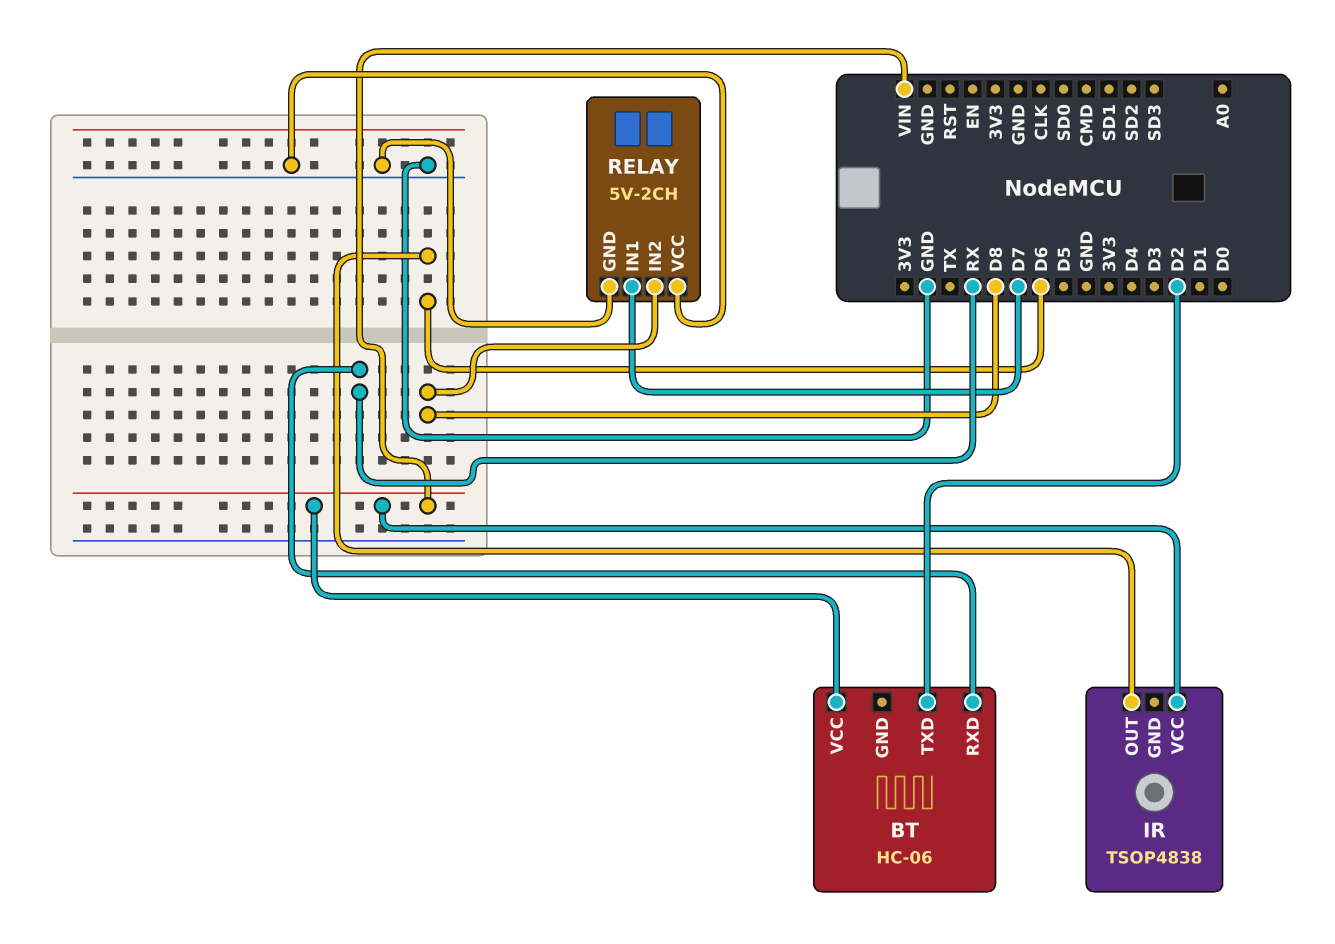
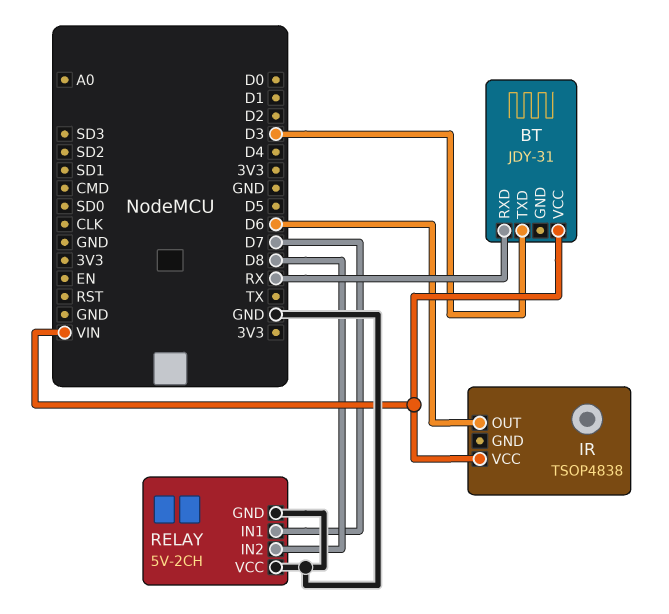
BT: HC-06 -> JDY-31
BT pin TXD: D2 -> D3

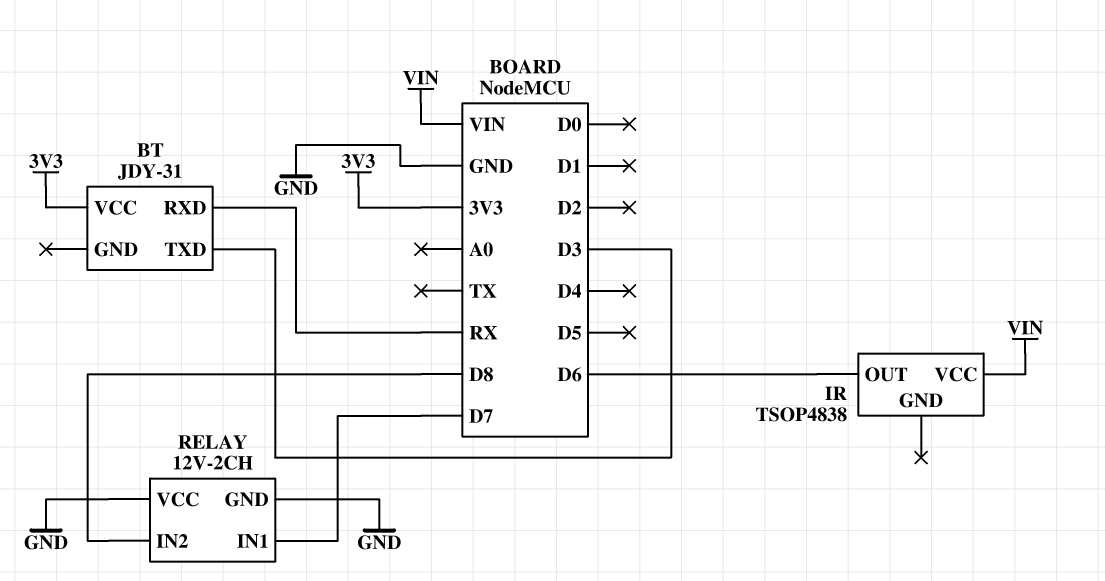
BT pin VCC: VIN -> 3V3
RELAY: 5V-2CH -> 12V-2CH

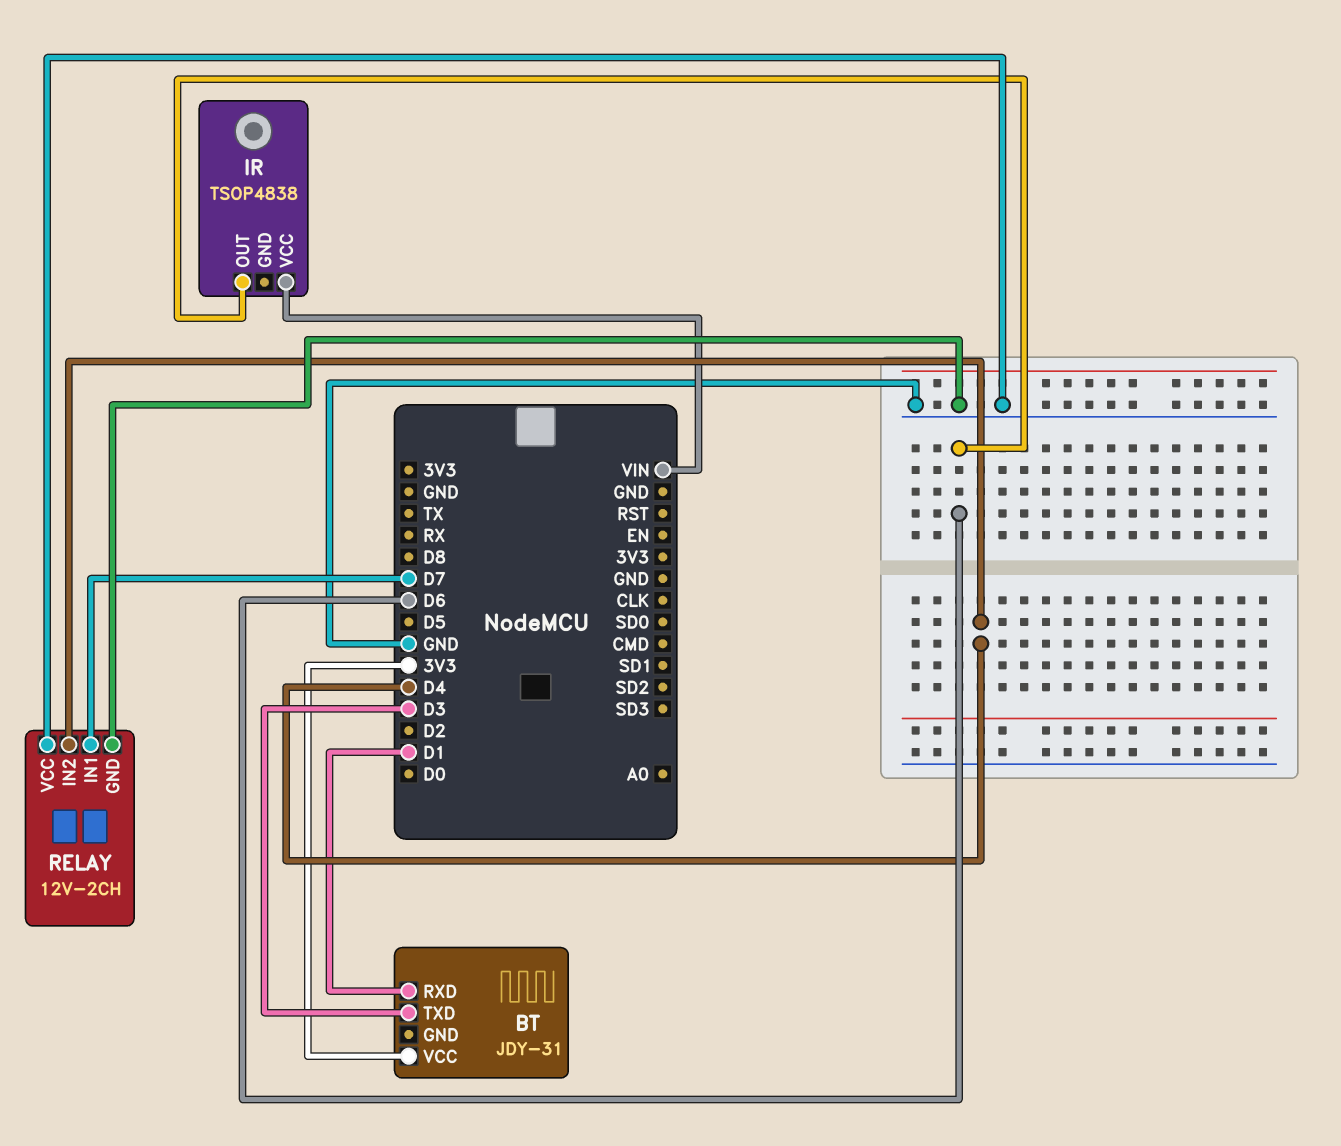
BT pin RXD: RX -> D1
RELAY pin IN2: D8 -> D4

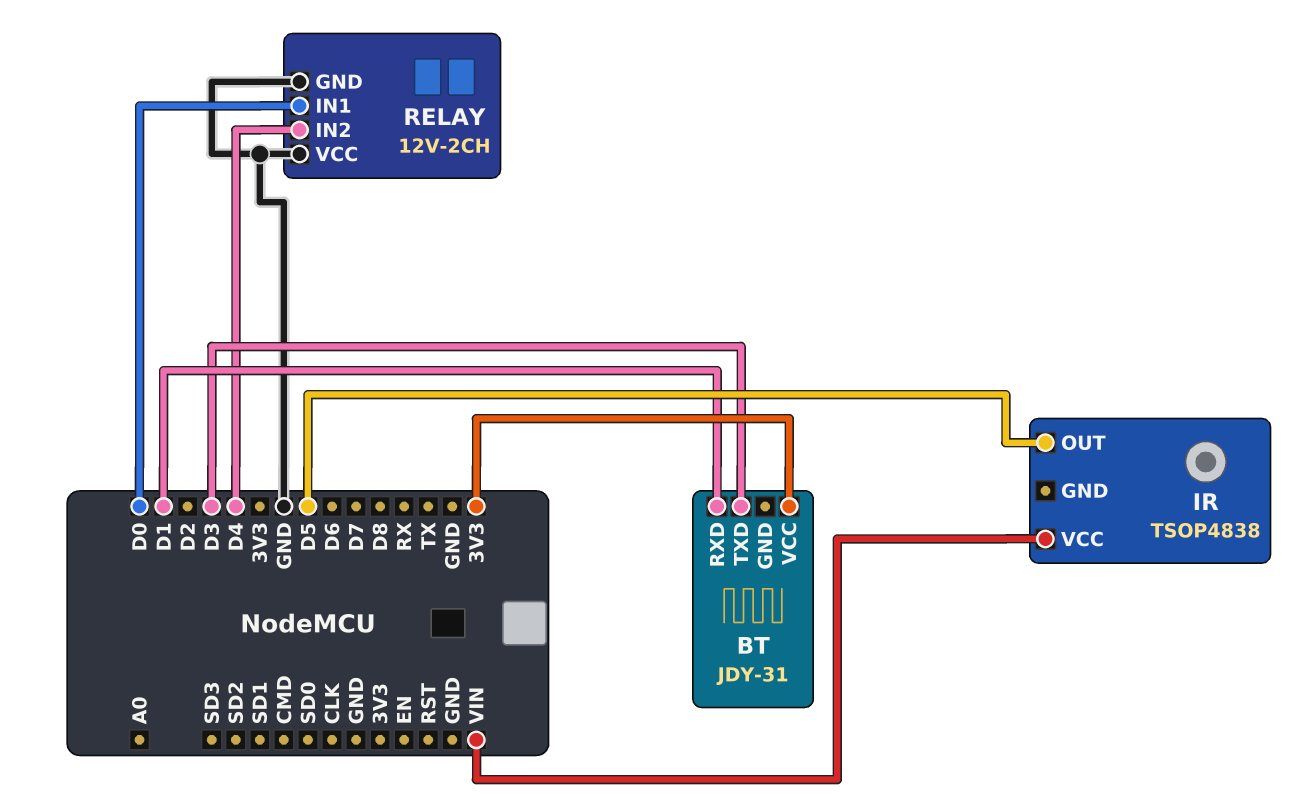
IR pin OUT: D6 -> D5
RELAY pin IN1: D7 -> D0

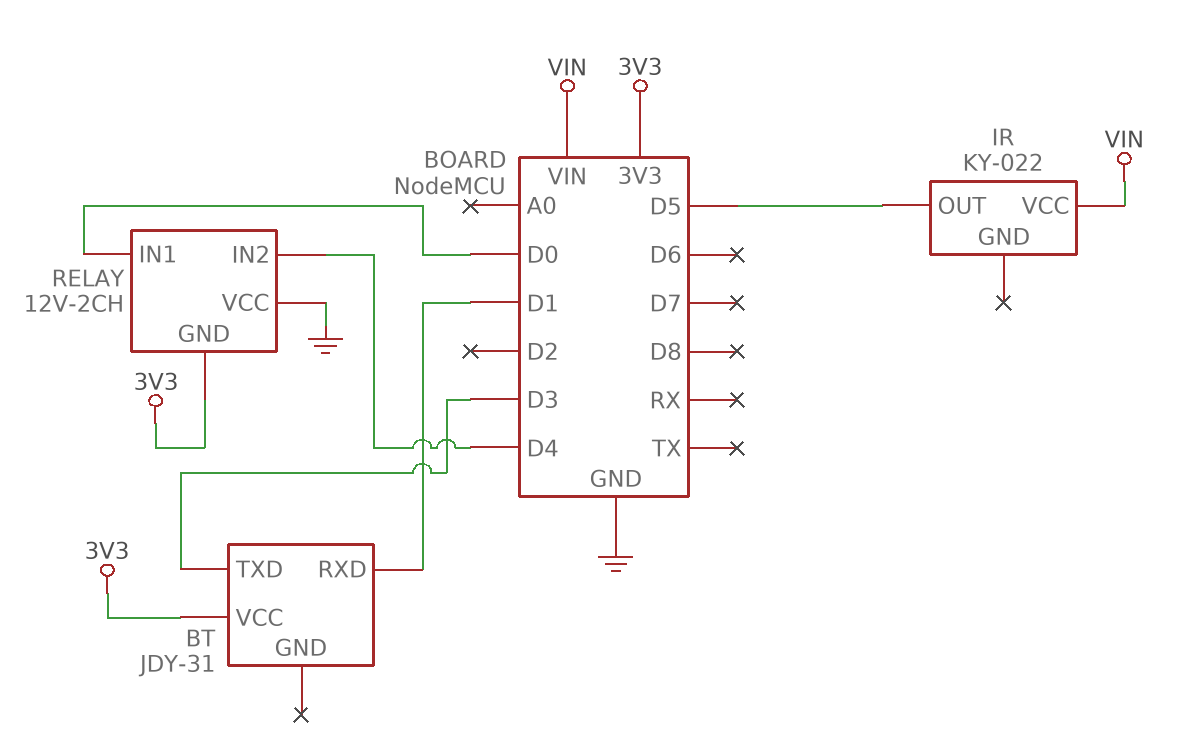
IR: TSOP4838 -> KY-022
RELAY pin GND: GND -> 3V3

